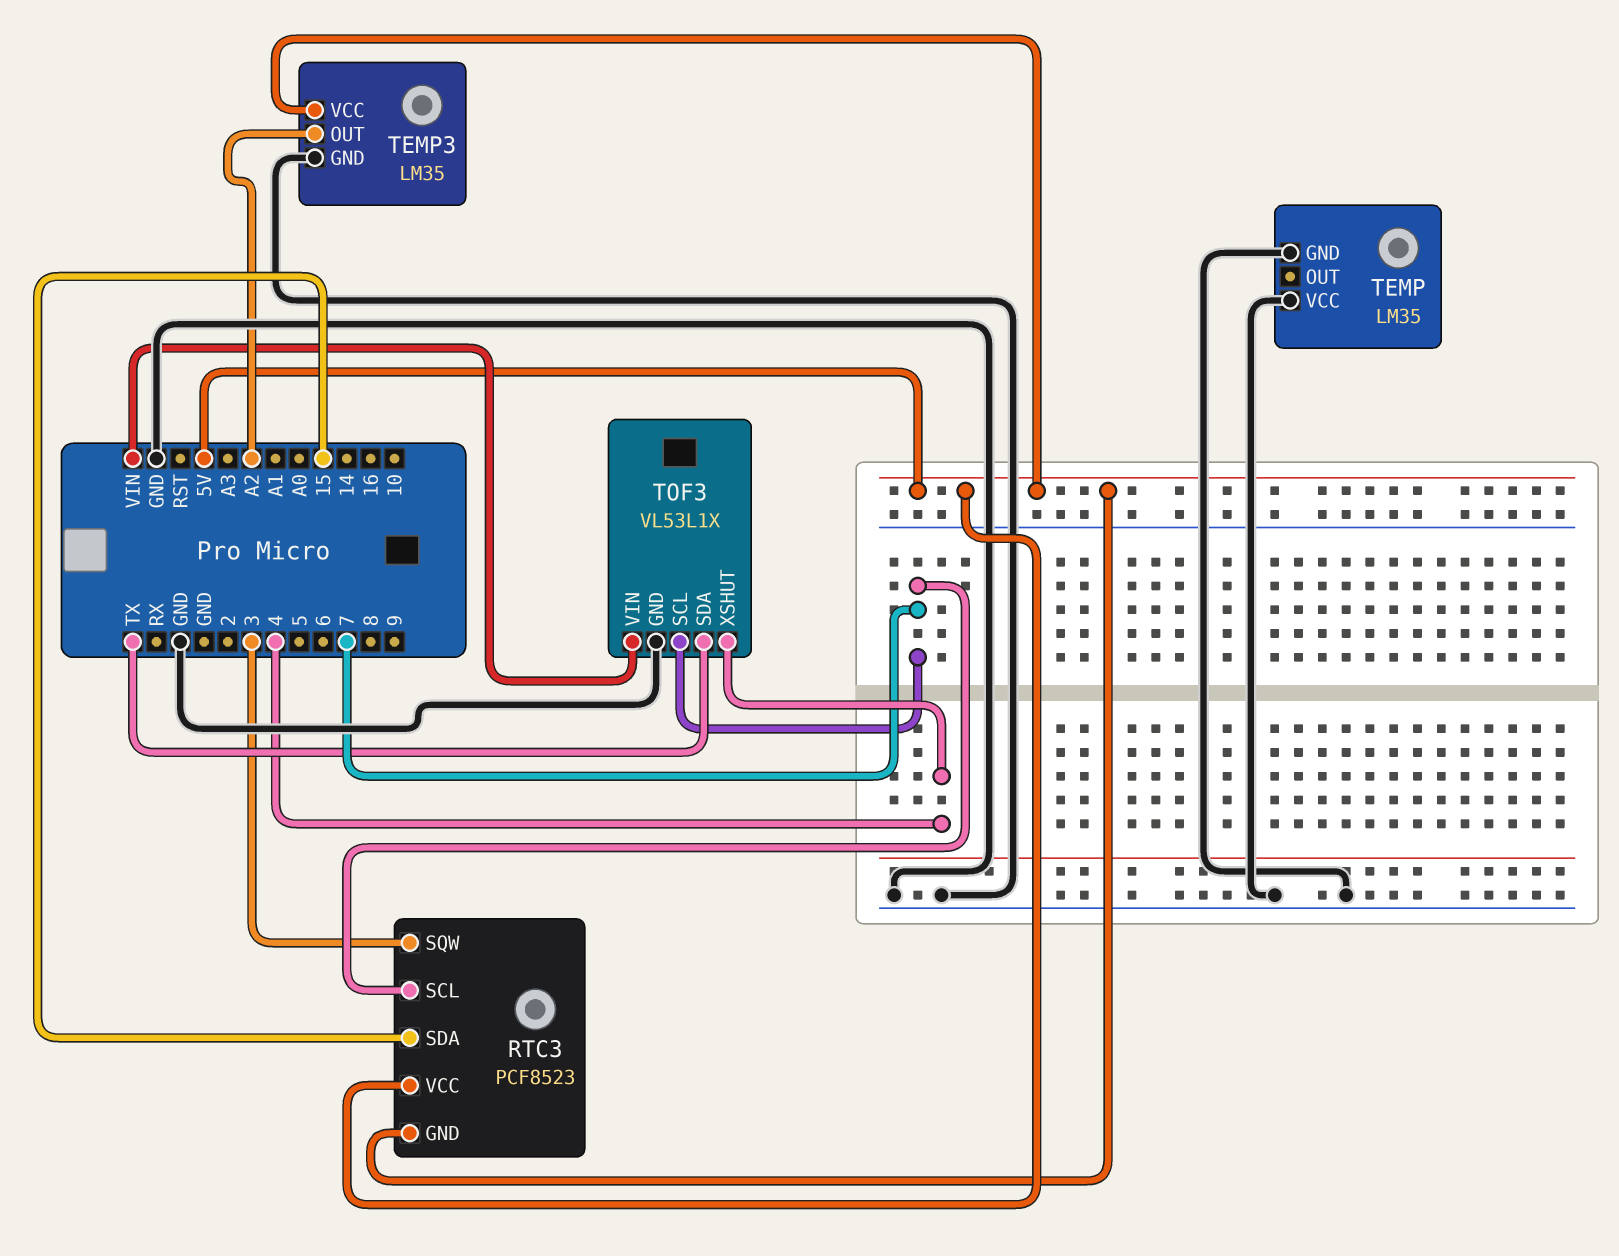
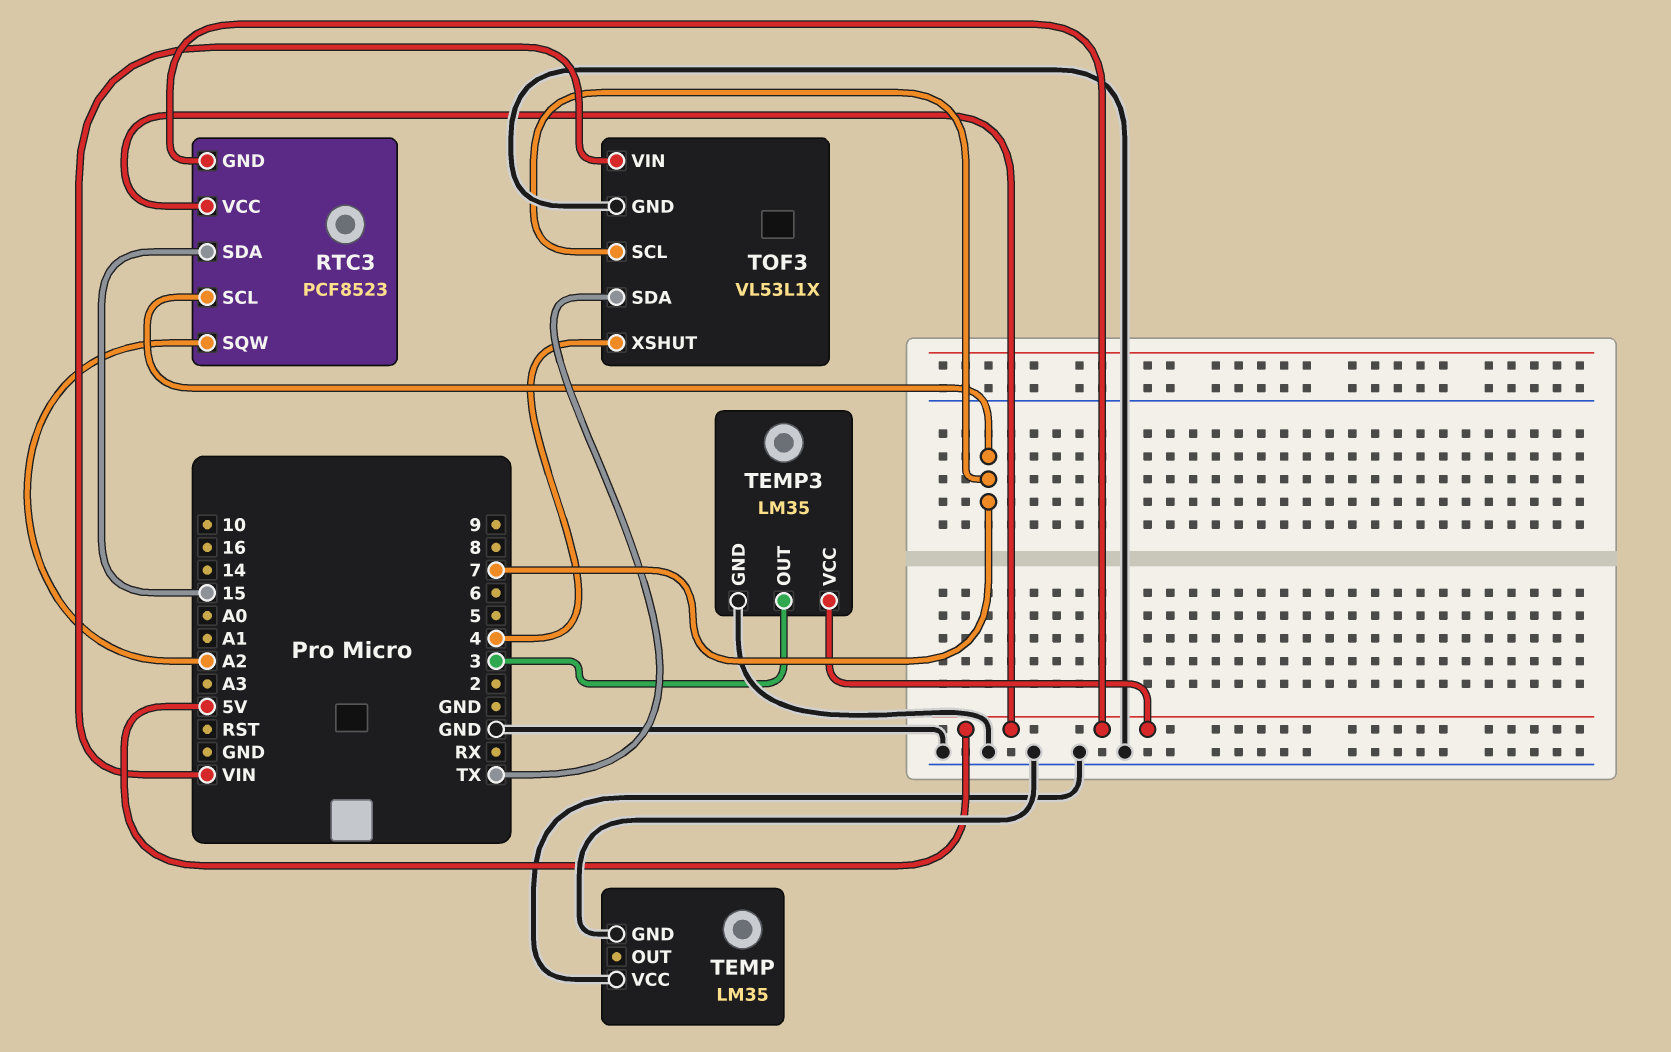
RTC3 pin SQW: 3 -> A2
TEMP3 pin OUT: A2 -> 3

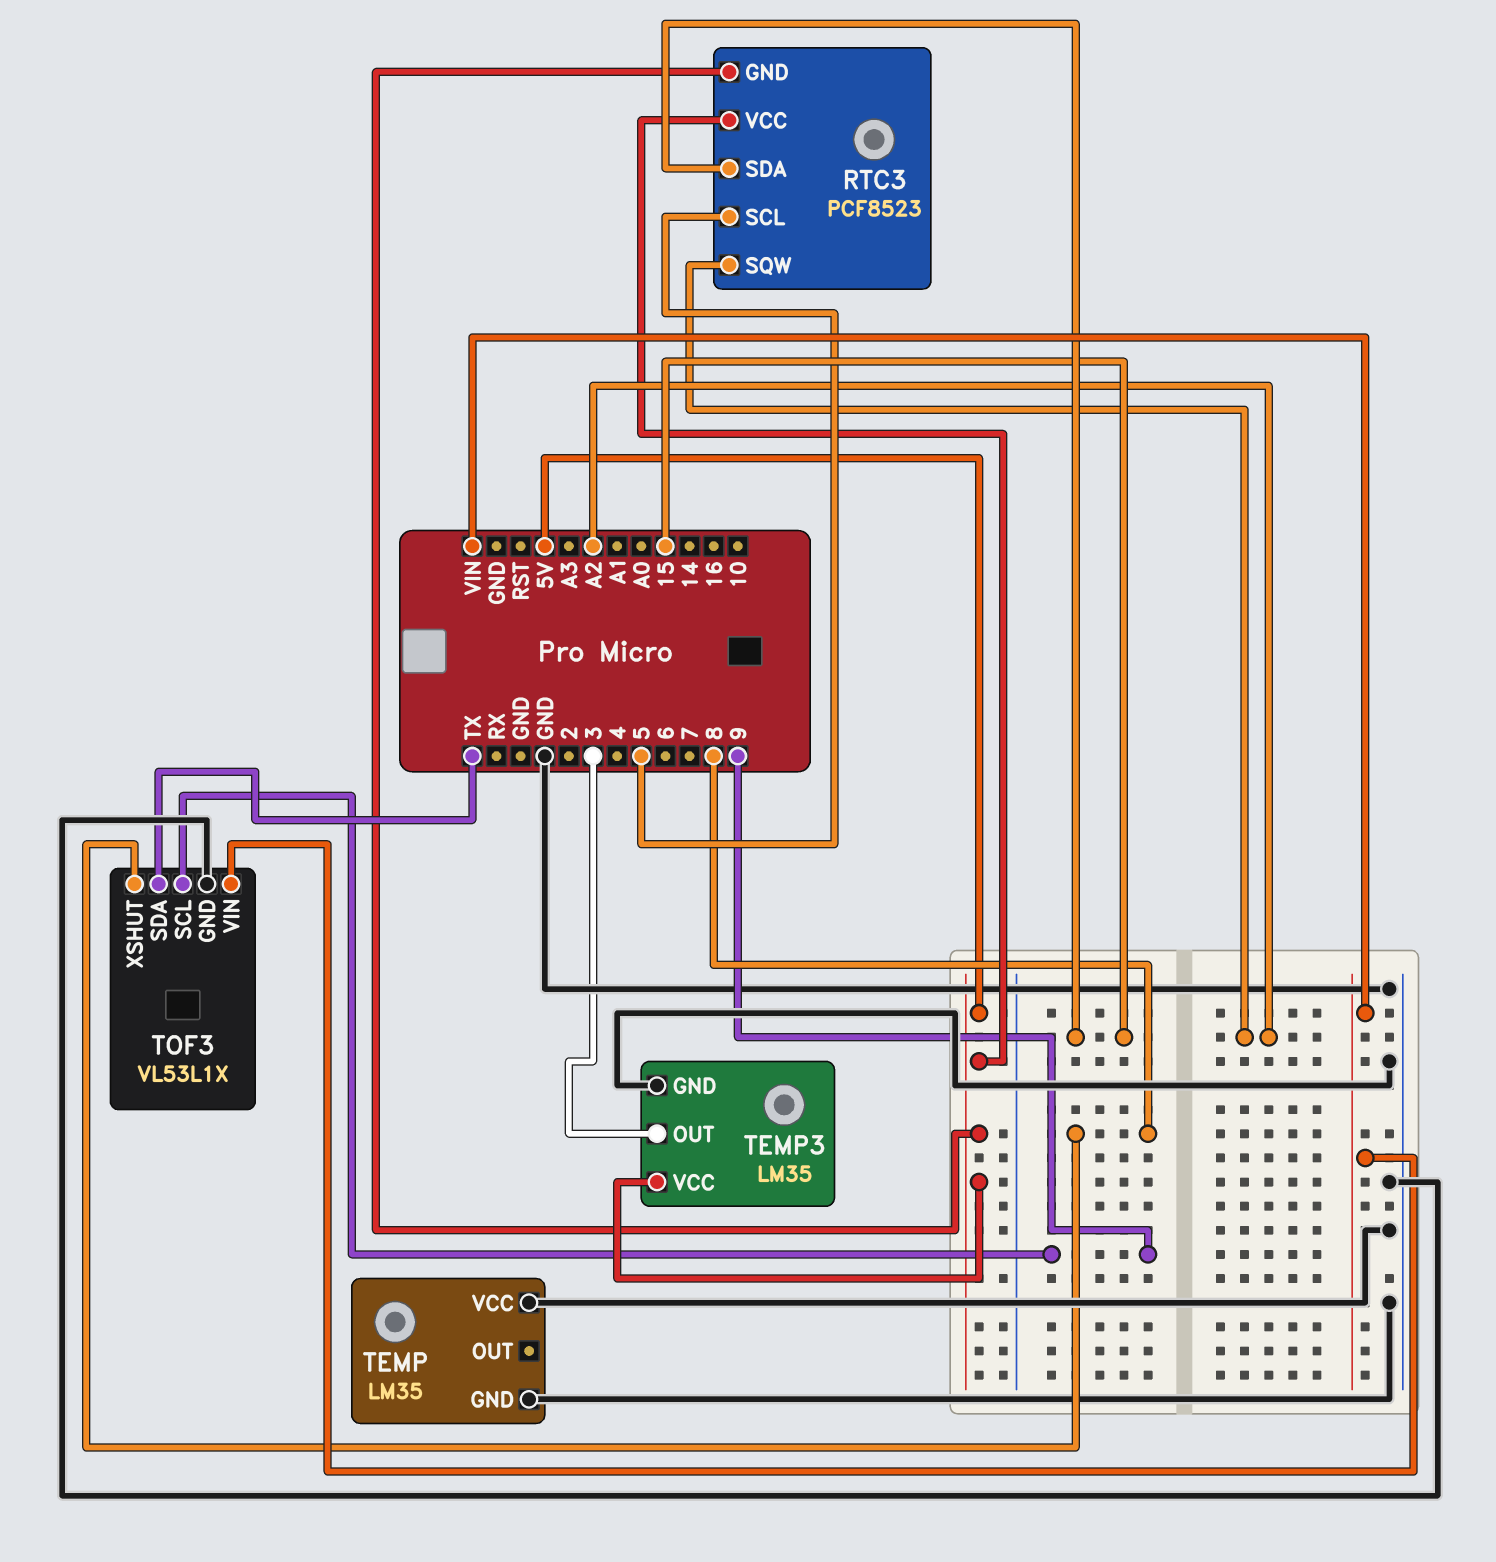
RTC3 pin SCL: 7 -> 5
TOF3 pin SCL: 7 -> 9
TOF3 pin XSHUT: 4 -> 8

